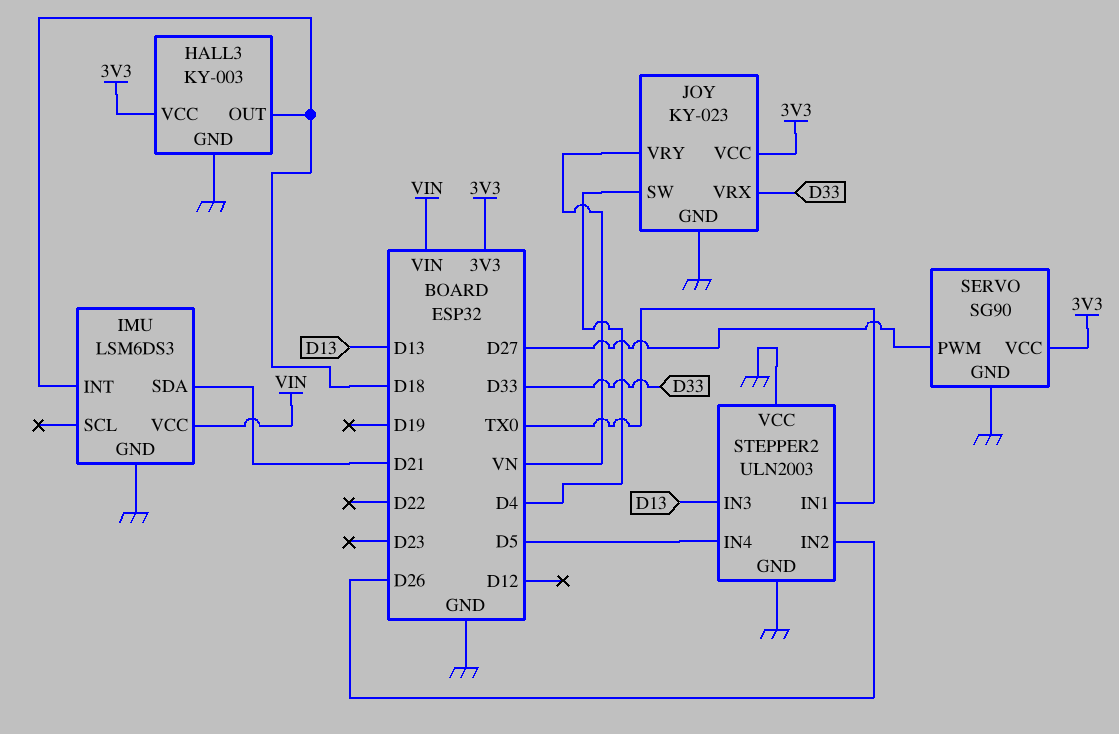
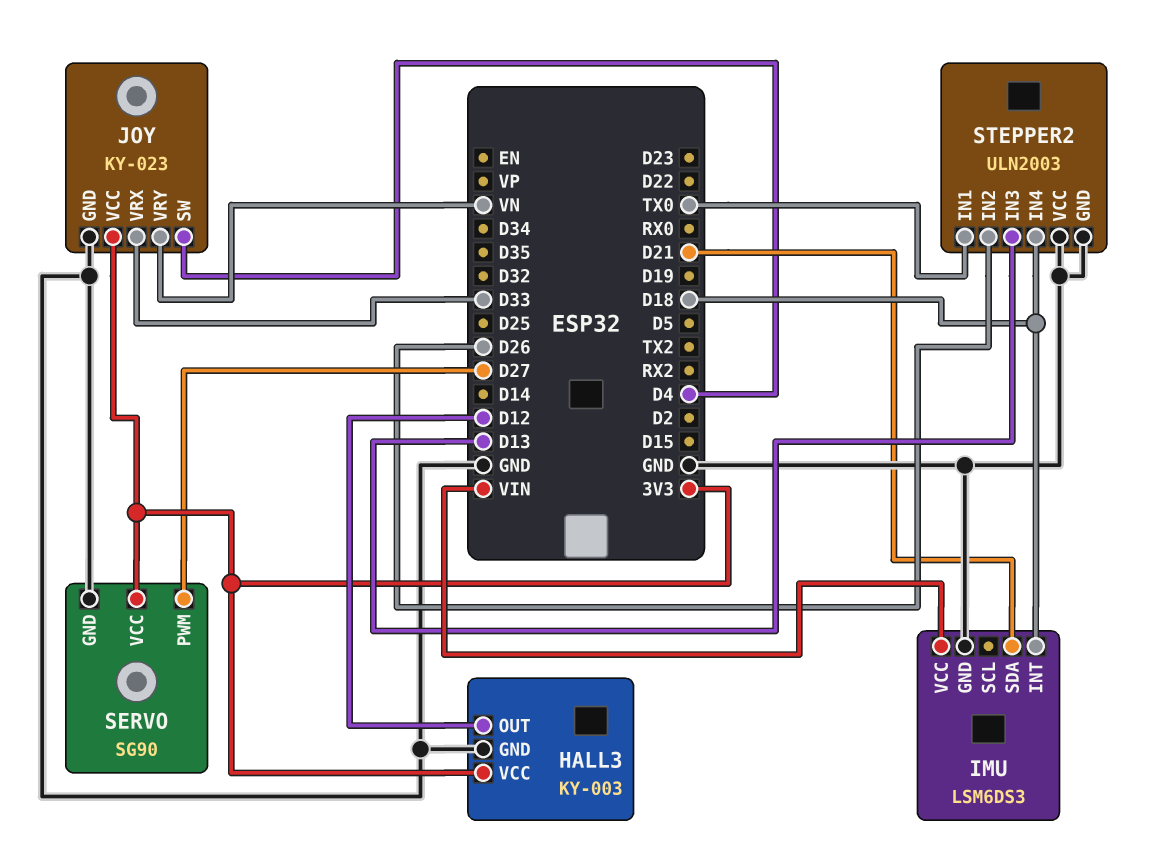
HALL3 pin OUT: D18 -> D12
STEPPER2 pin IN4: D5 -> D18

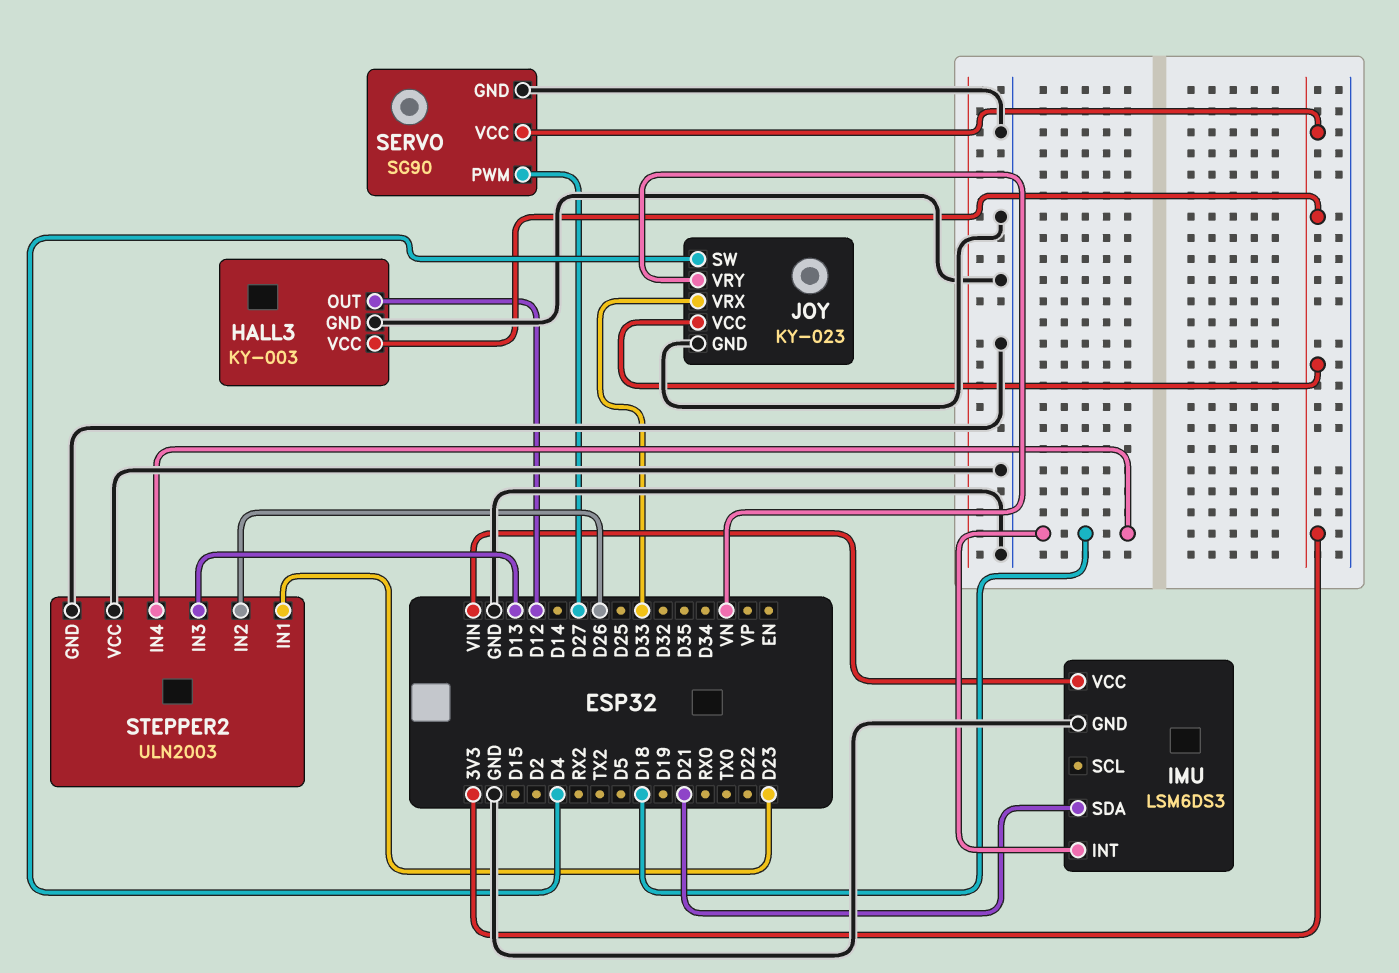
STEPPER2 pin IN1: TX0 -> D23

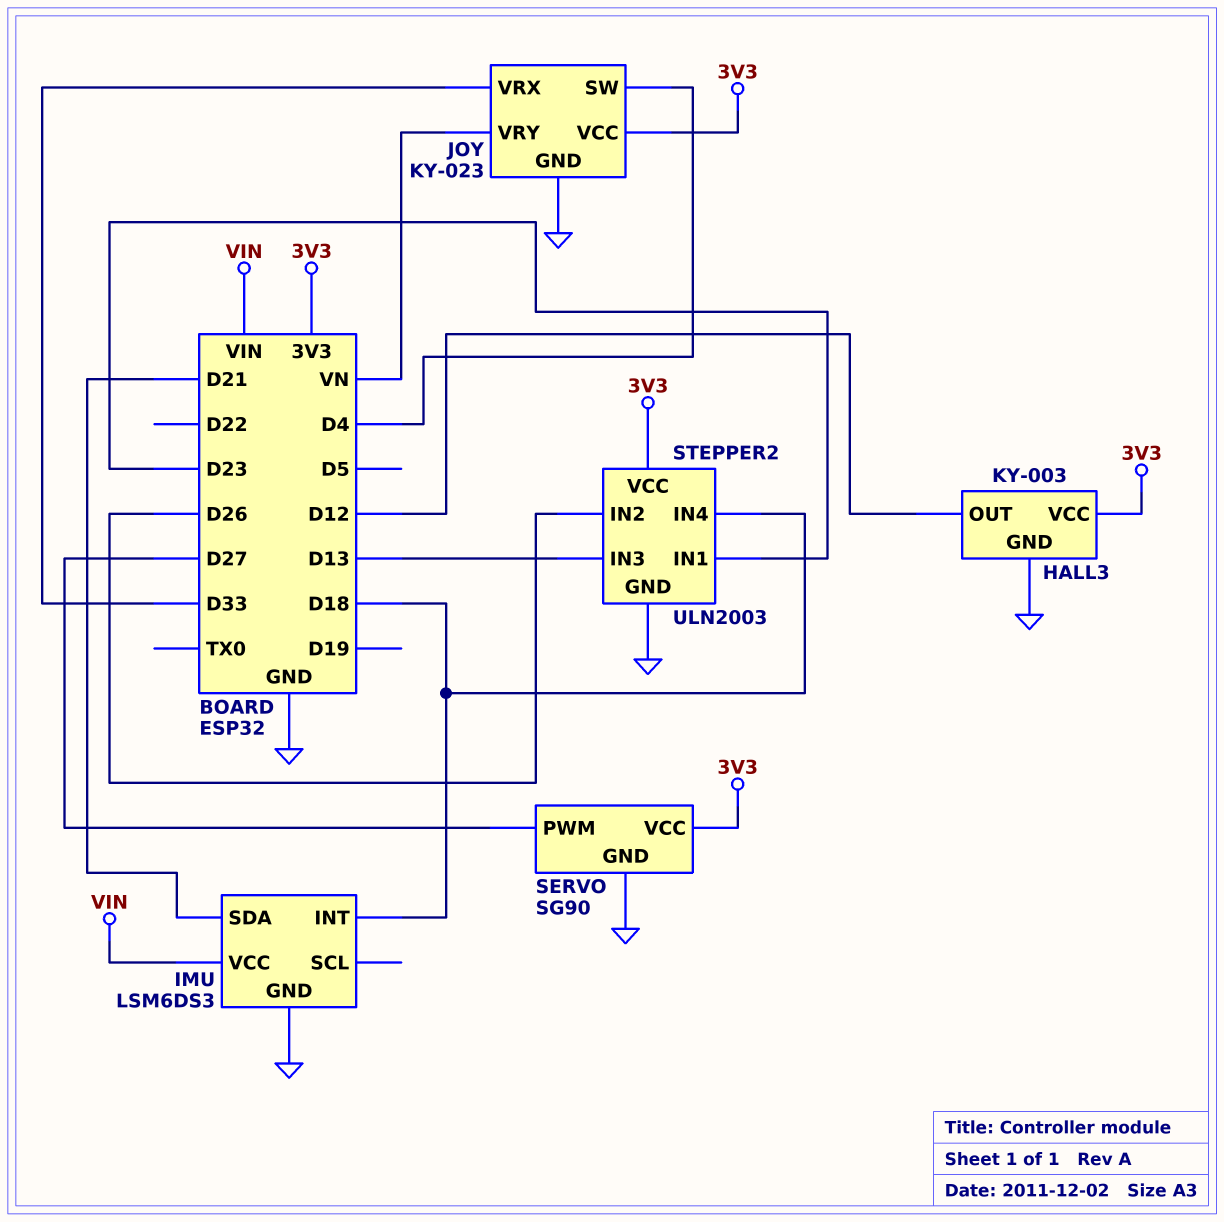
STEPPER2 pin VCC: GND -> 3V3

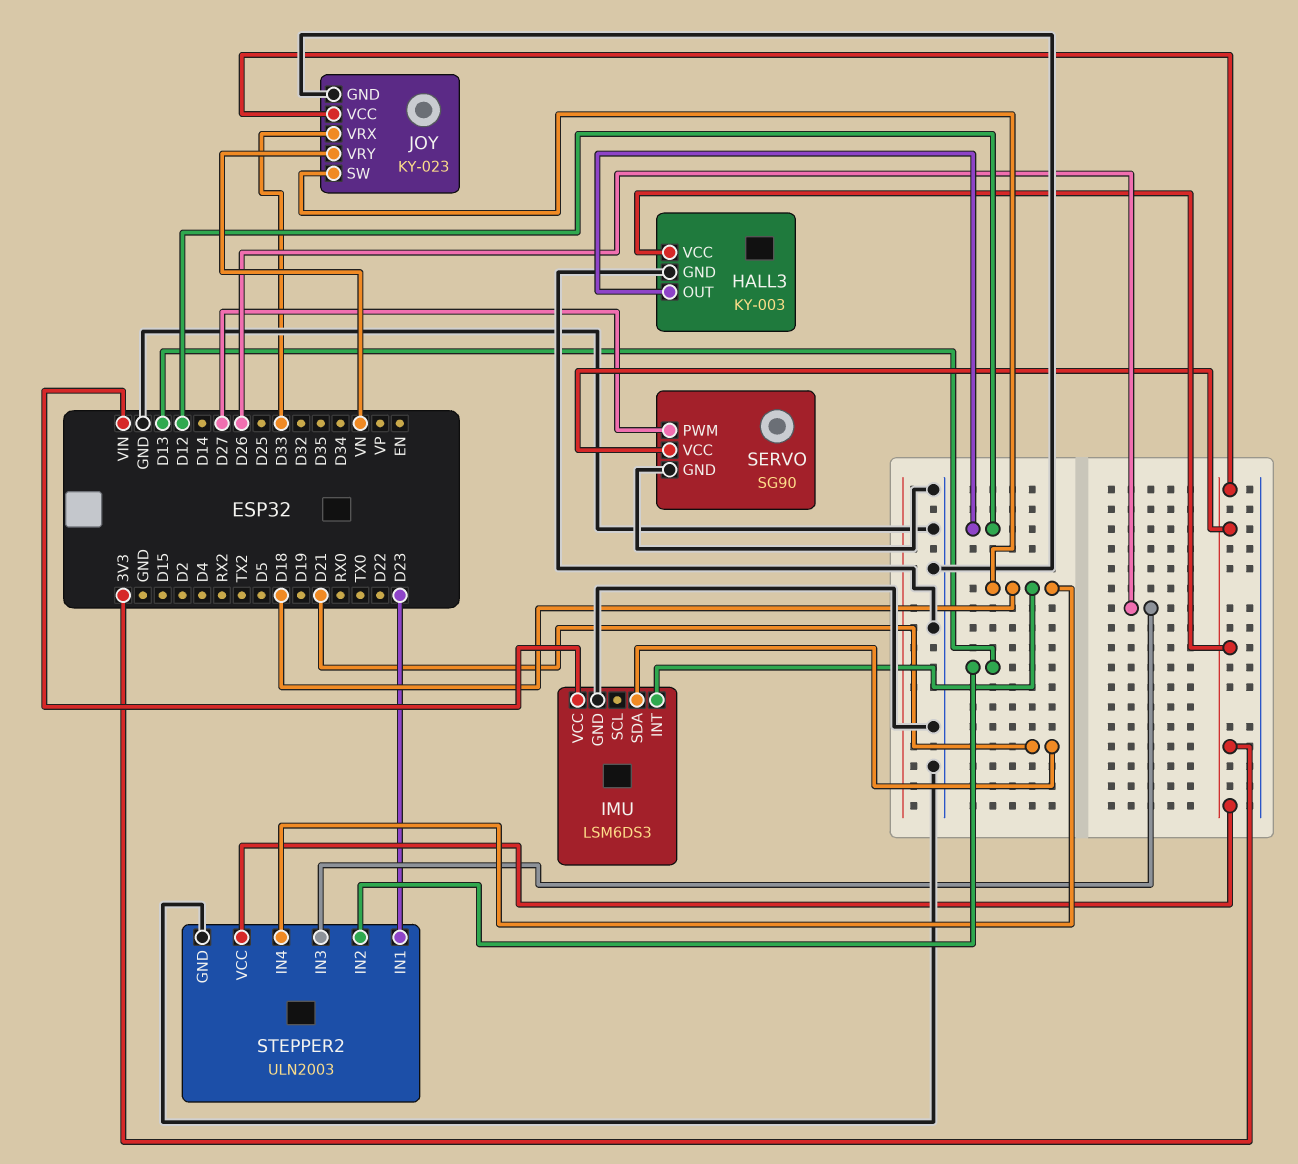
JOY pin SW: D4 -> D18
STEPPER2 pin IN2: D26 -> D13
STEPPER2 pin IN3: D13 -> D26

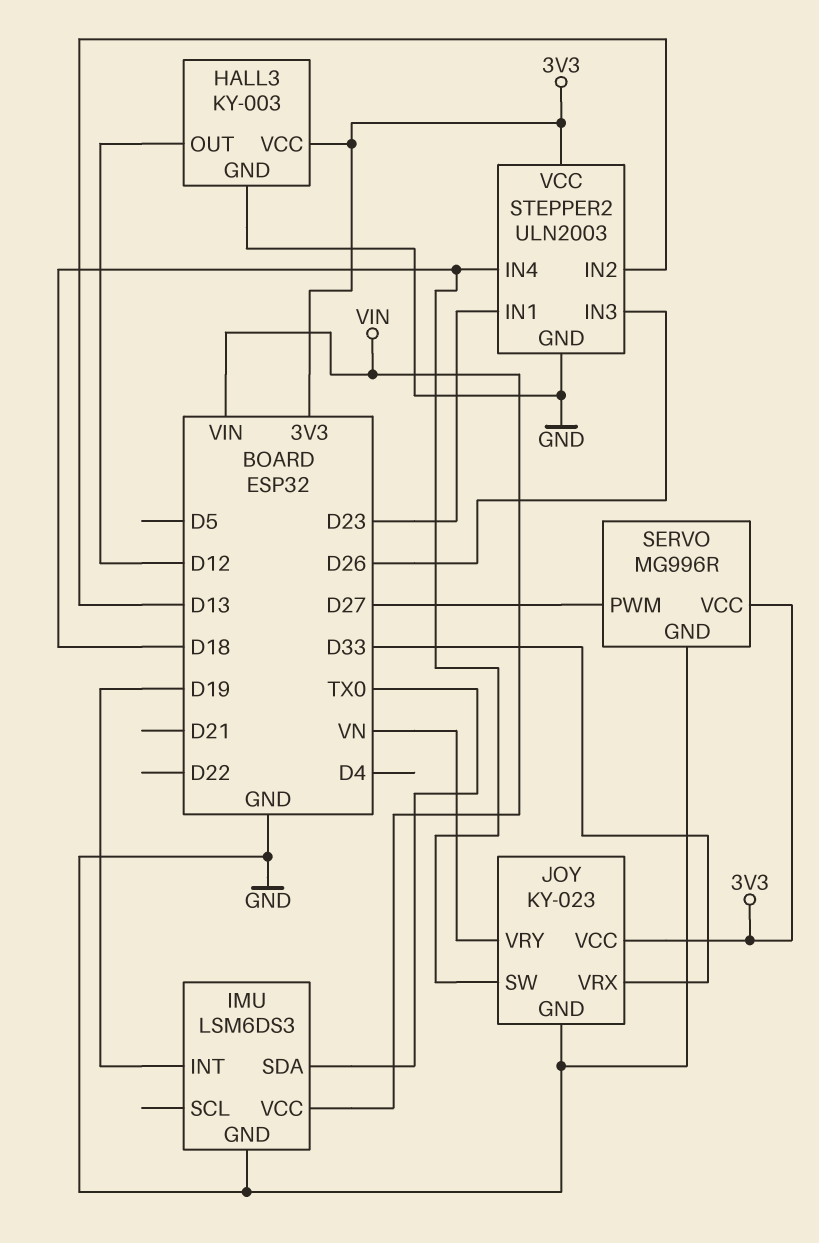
IMU pin INT: D18 -> D19
IMU pin SDA: D21 -> TX0
SERVO: SG90 -> MG996R

